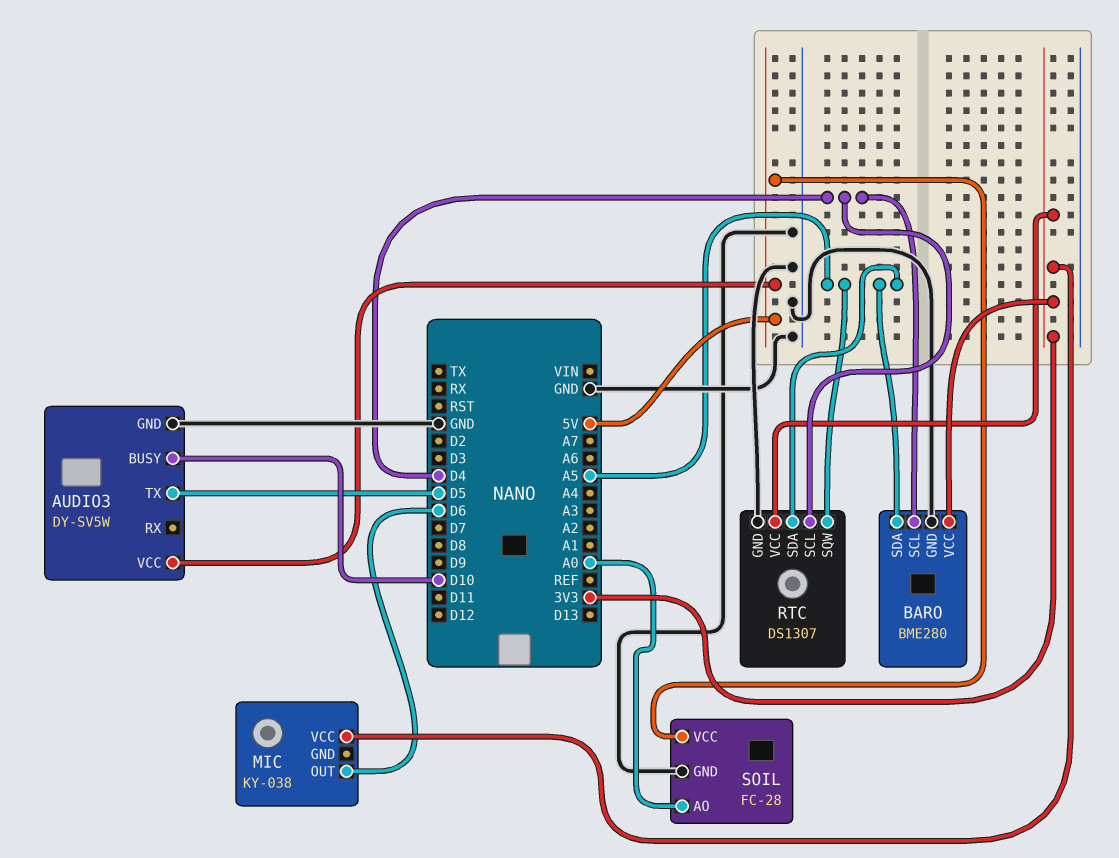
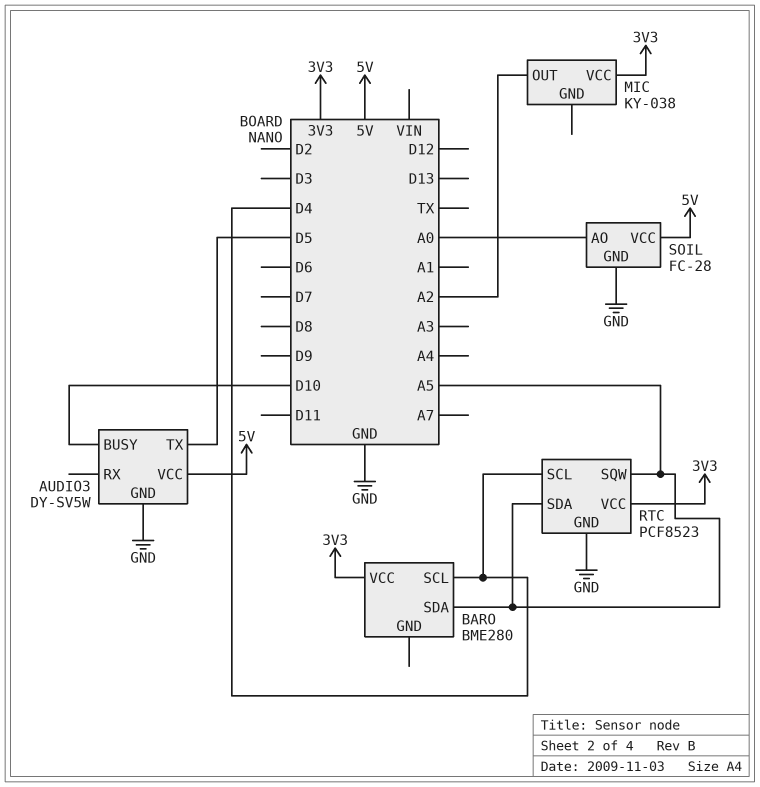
BARO pin GND: GND -> none
MIC pin OUT: D6 -> A2
RTC: DS1307 -> PCF8523

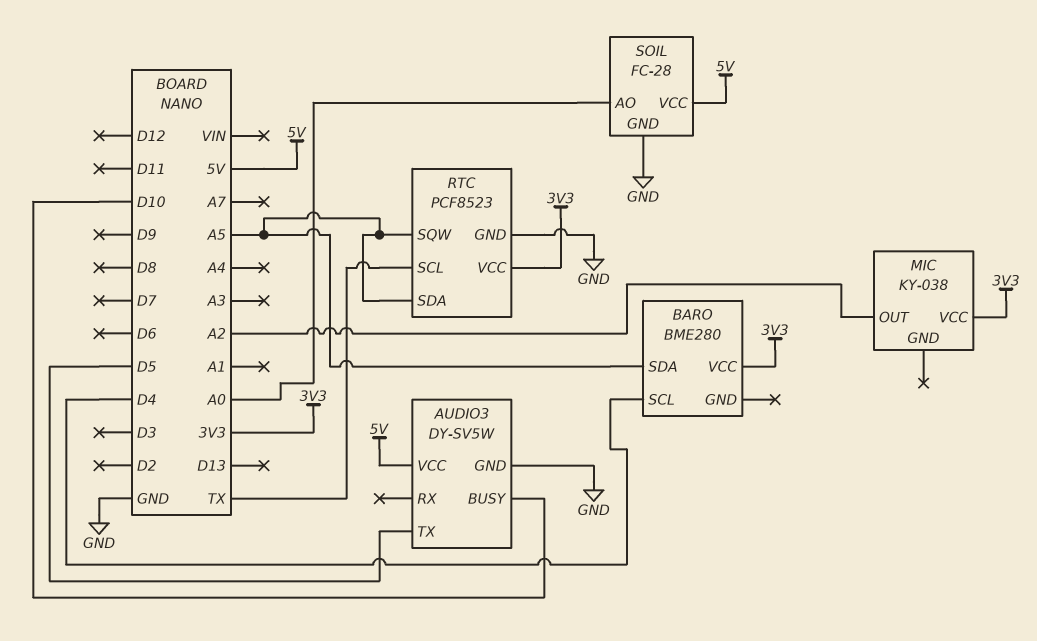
RTC pin SCL: D4 -> TX

